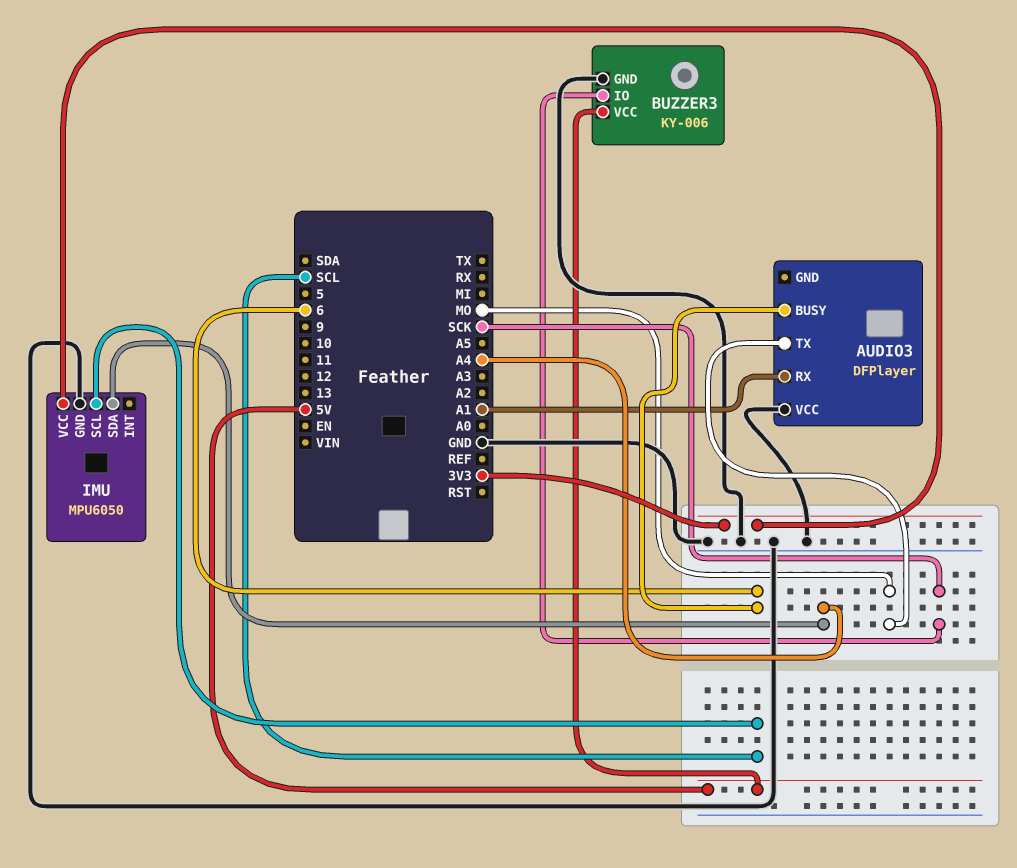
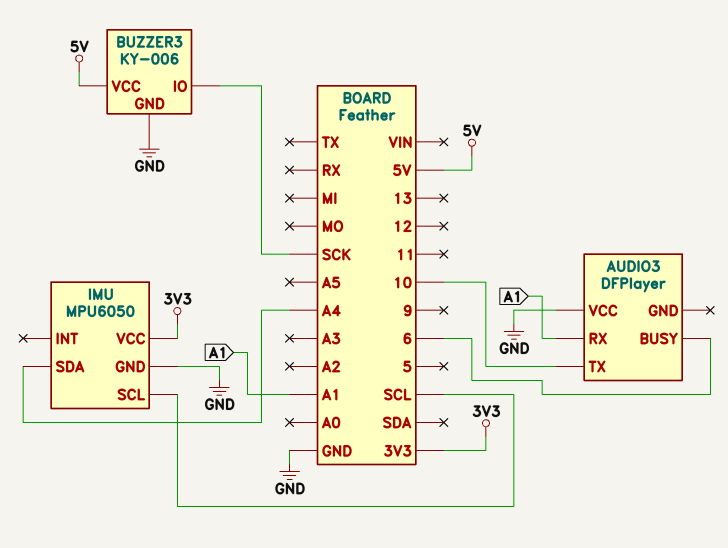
AUDIO3 pin TX: MO -> 10

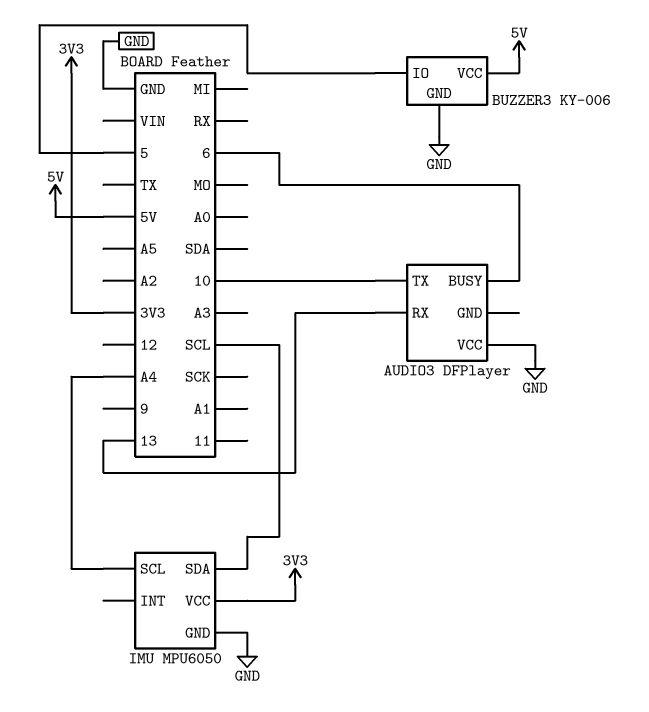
AUDIO3 pin RX: A1 -> 13
BUZZER3 pin IO: SCK -> 5
IMU pin SCL: SCL -> A4
IMU pin SDA: A4 -> SCL

